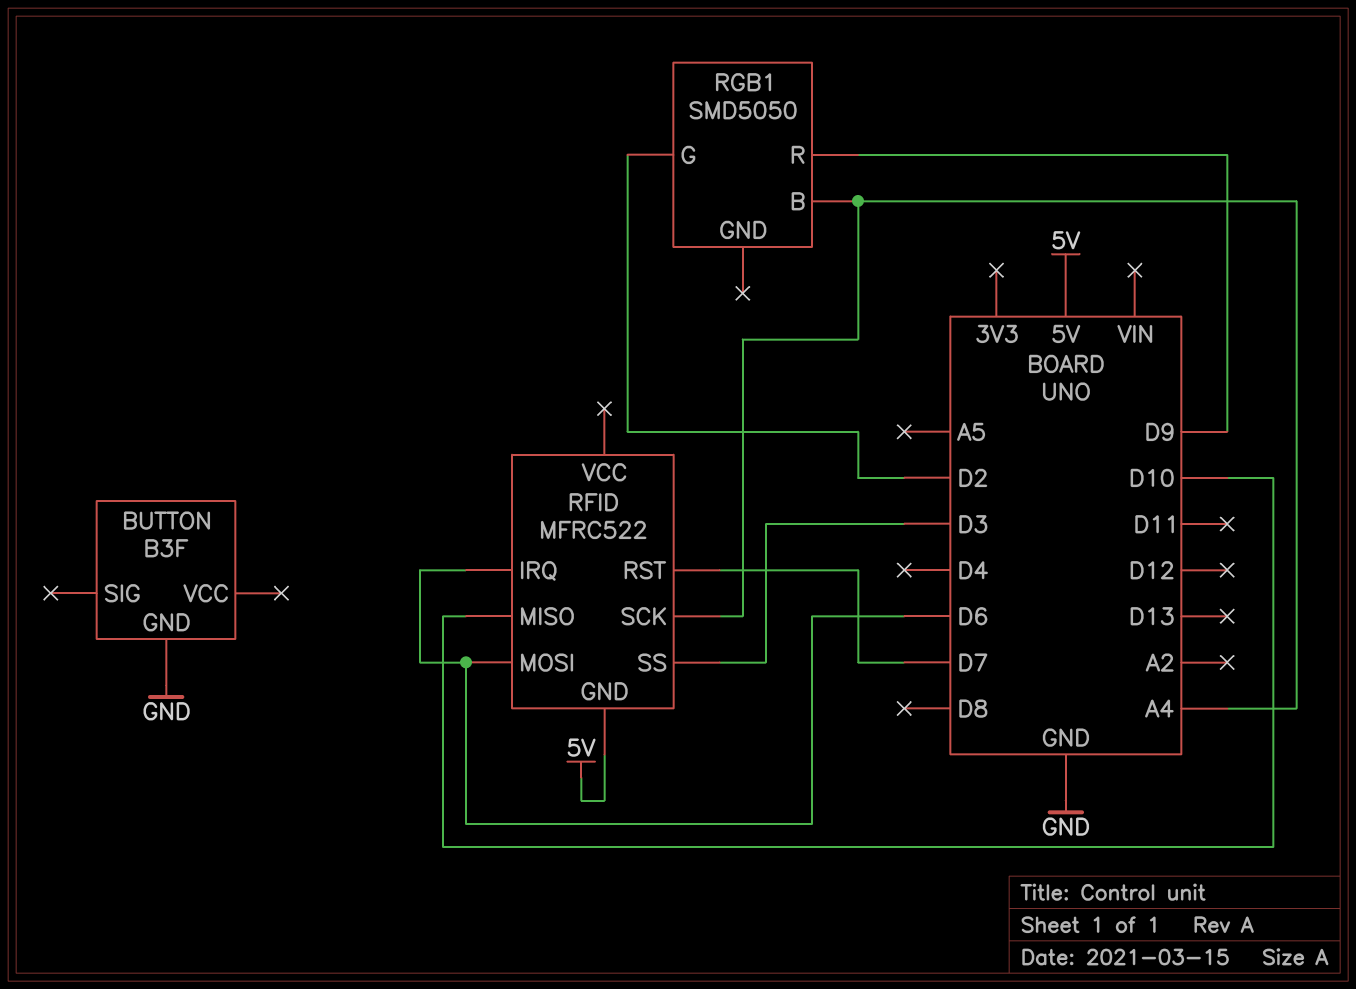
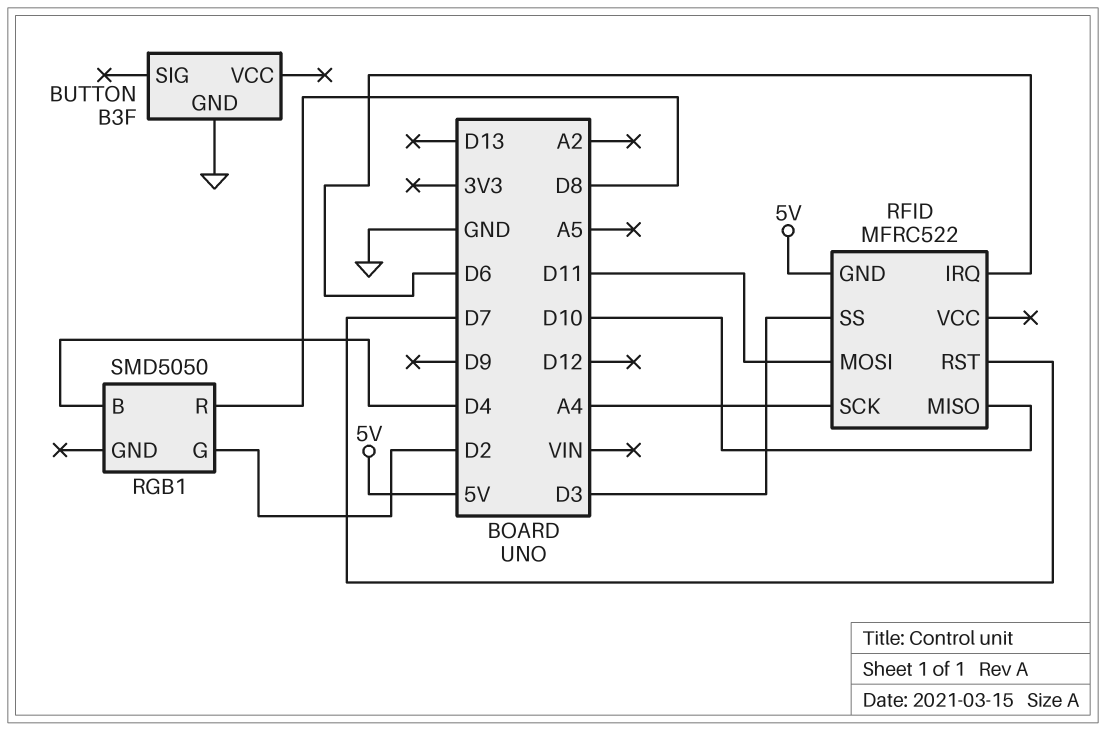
RFID pin MOSI: D6 -> D11
RGB1 pin B: A4 -> D4
RGB1 pin R: D9 -> D8

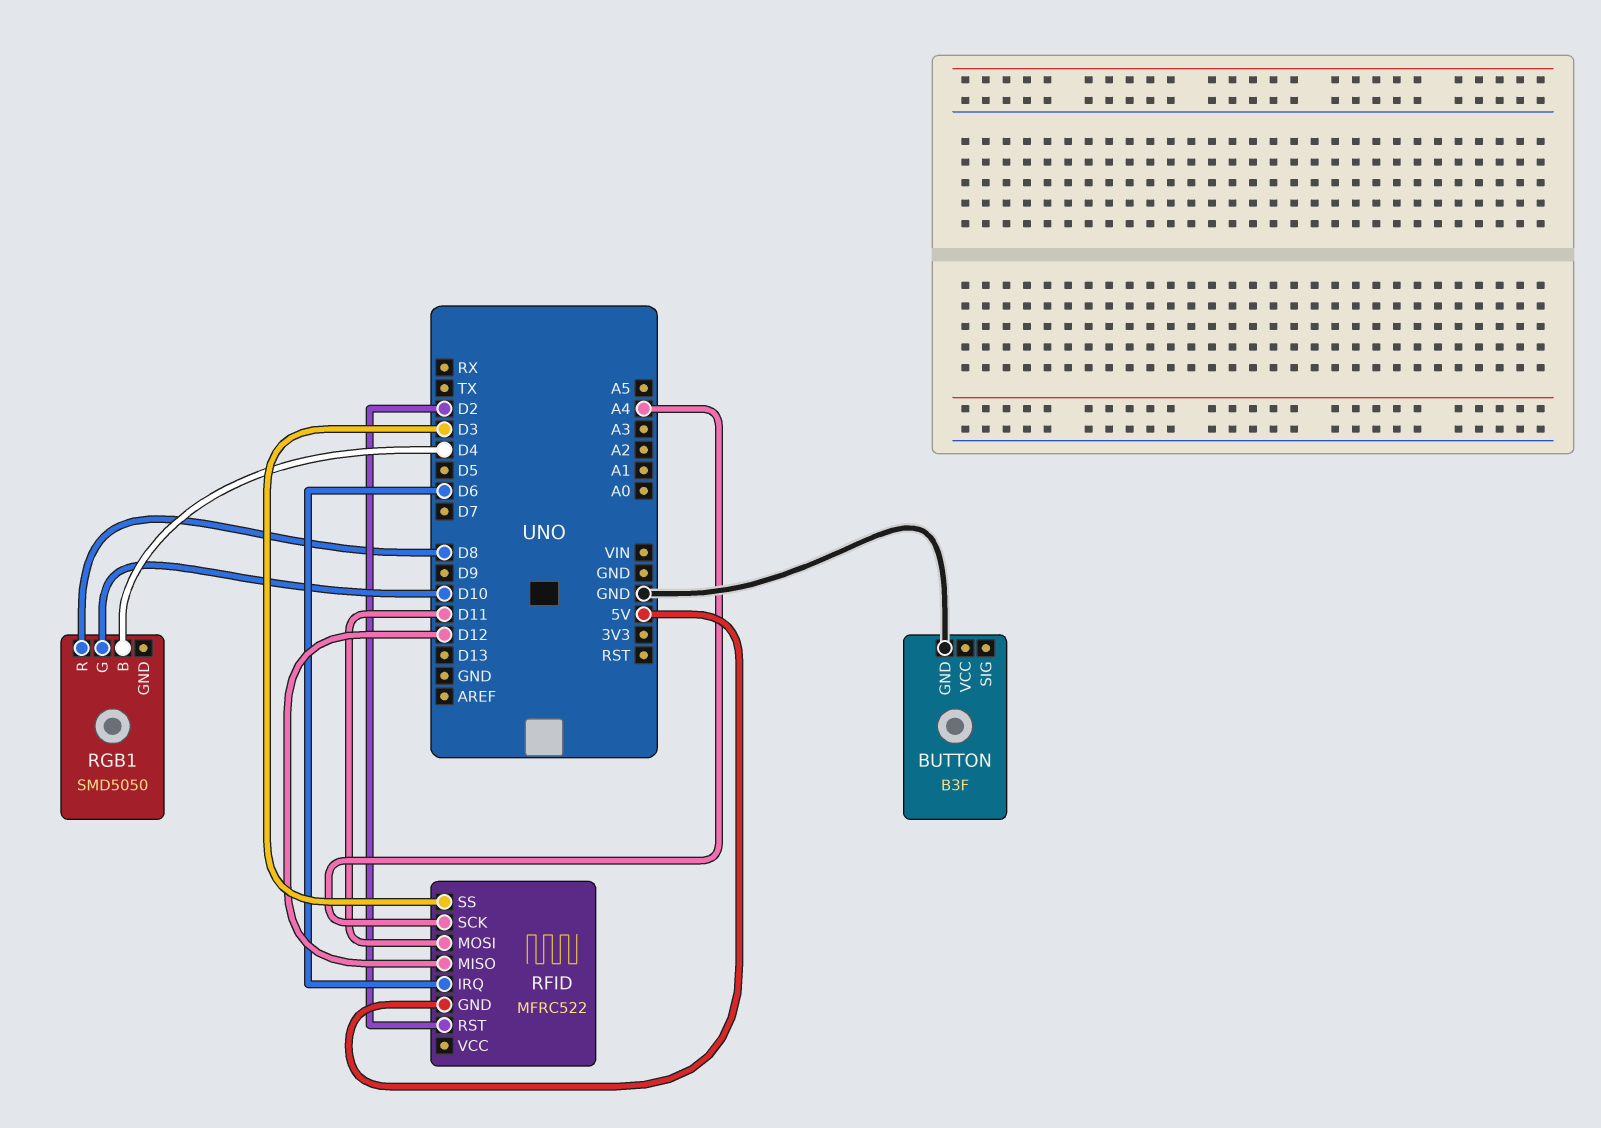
RFID pin MISO: D10 -> D12
RFID pin RST: D7 -> D2
RGB1 pin G: D2 -> D10

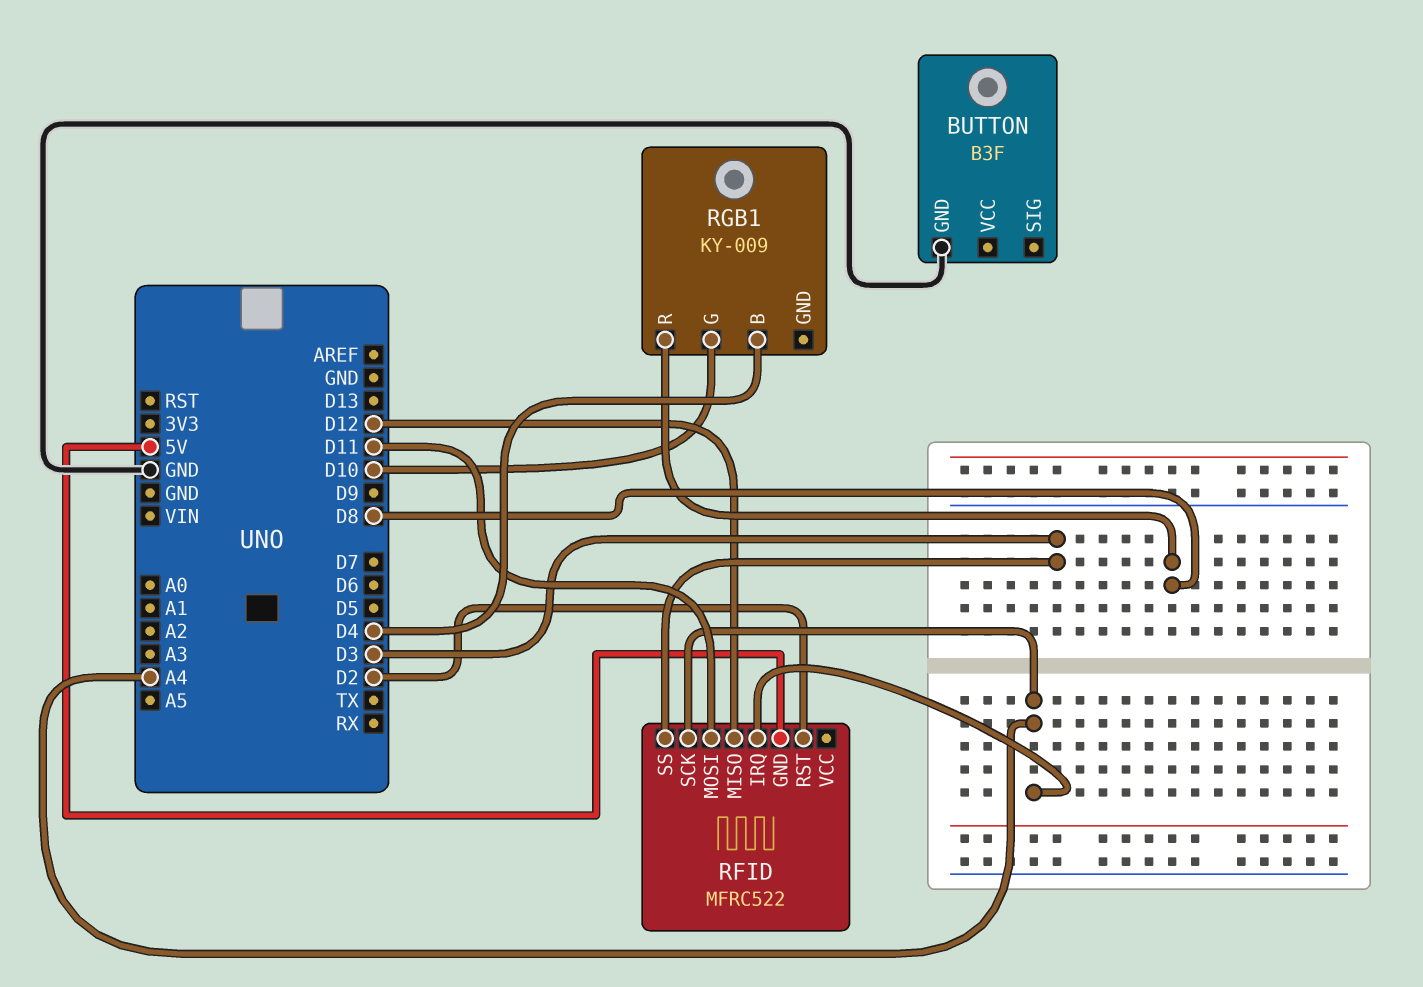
RFID pin IRQ: D6 -> A4
RGB1: SMD5050 -> KY-009

